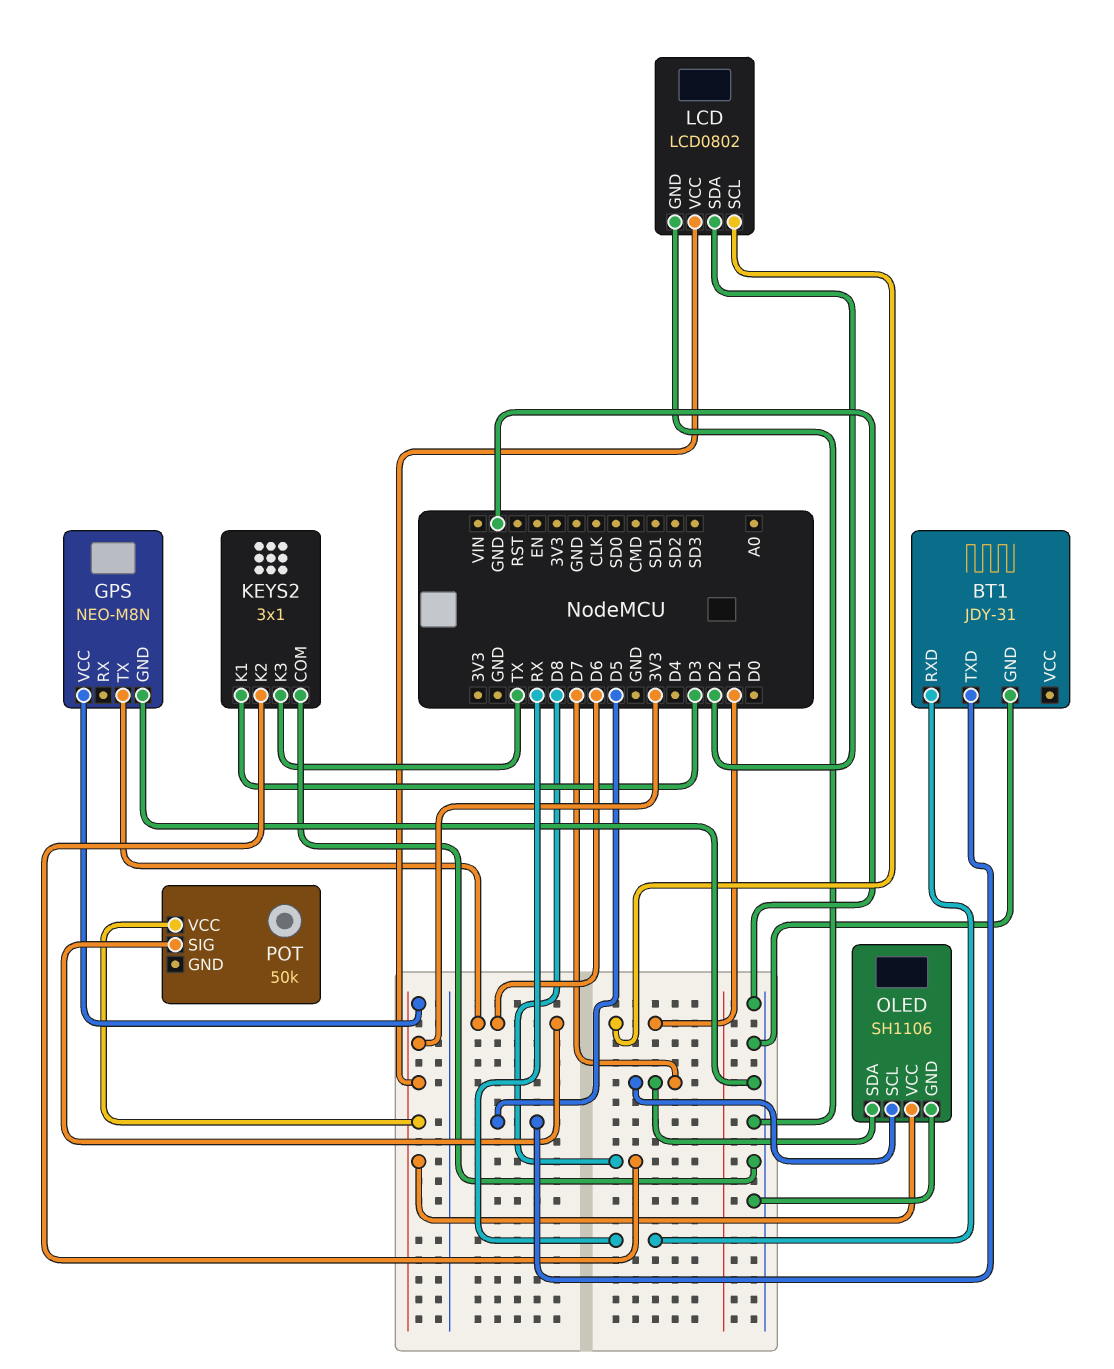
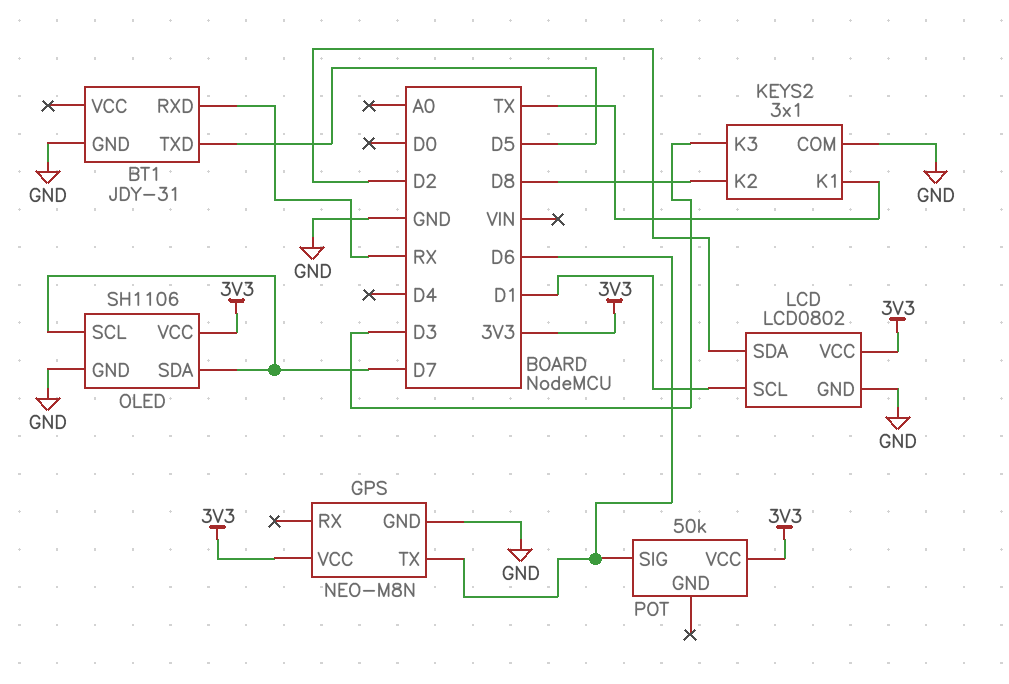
KEYS2 pin K1: D3 -> TX
KEYS2 pin K3: TX -> D3

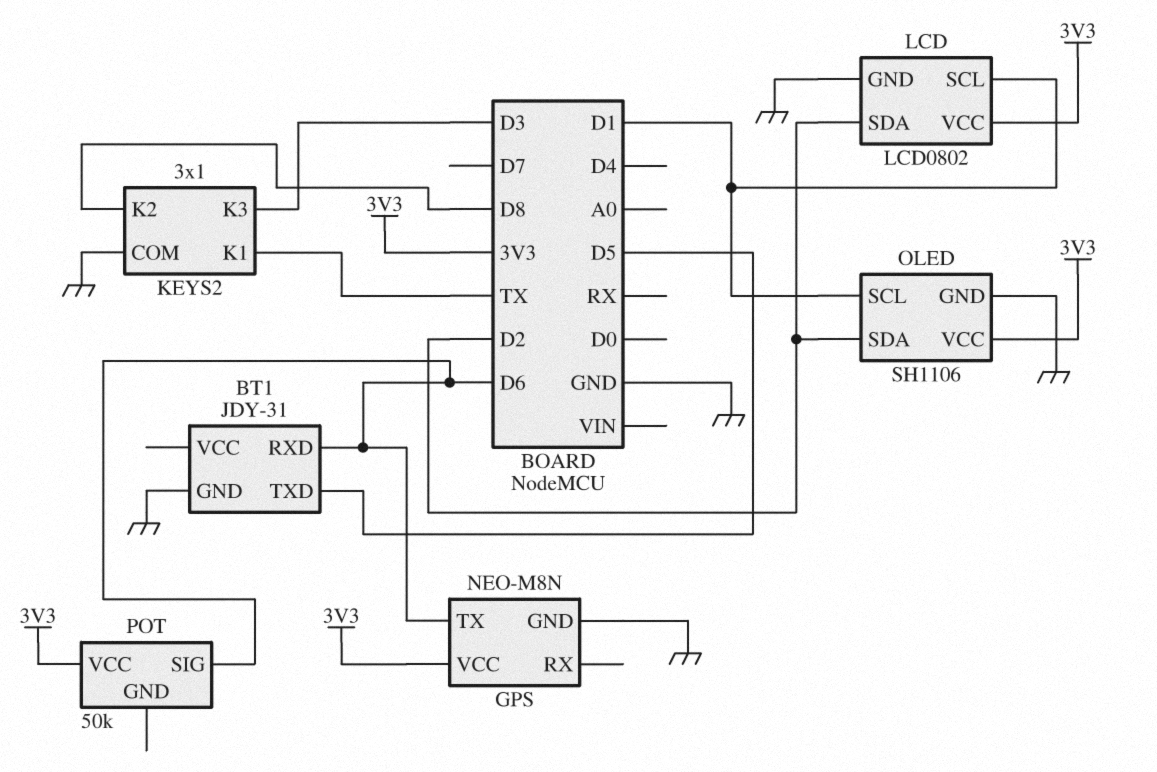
BT1 pin RXD: RX -> D6
OLED pin SCL: D7 -> D1
OLED pin SDA: D7 -> D2

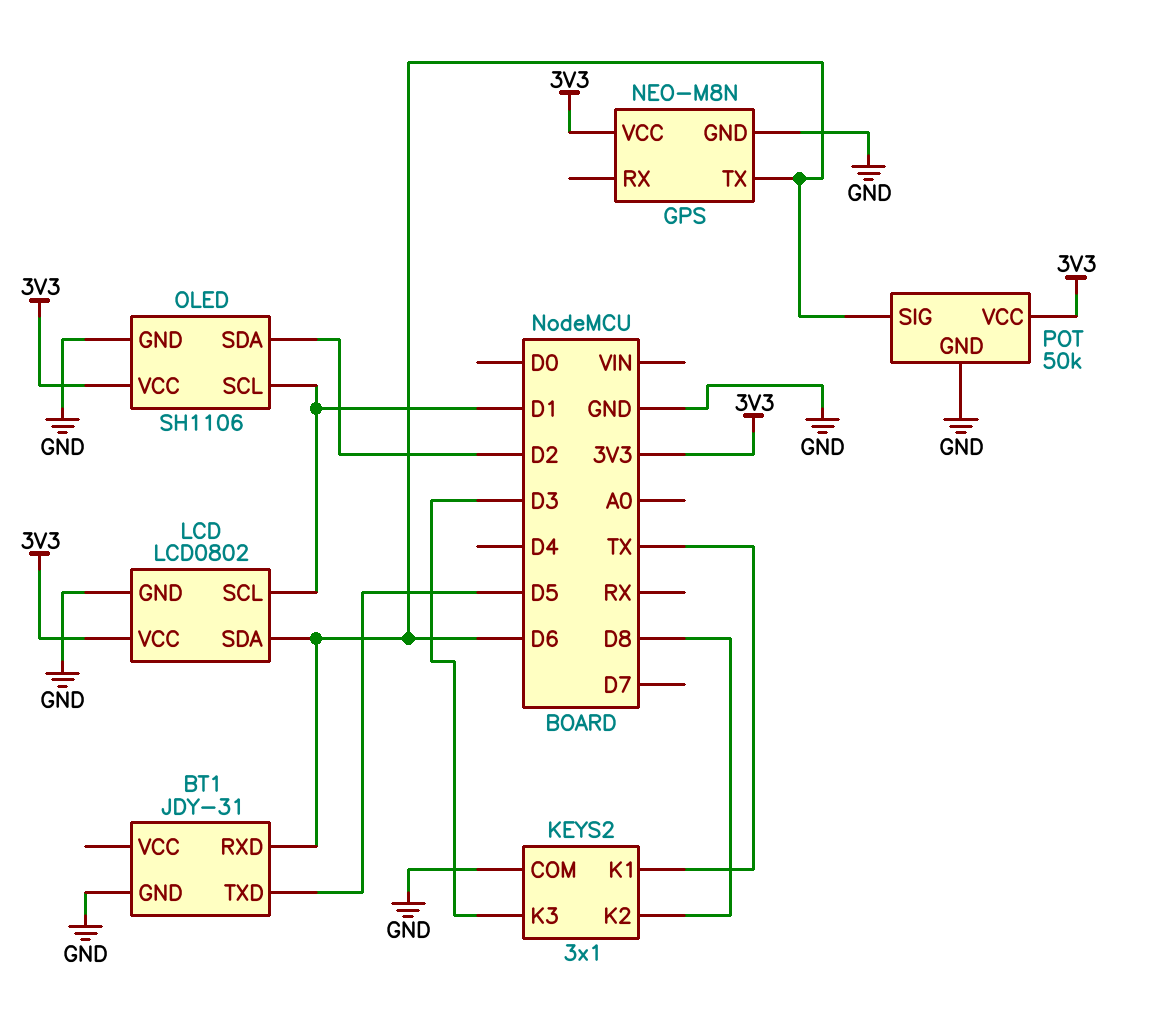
LCD pin SDA: D2 -> D6
POT pin GND: none -> GND

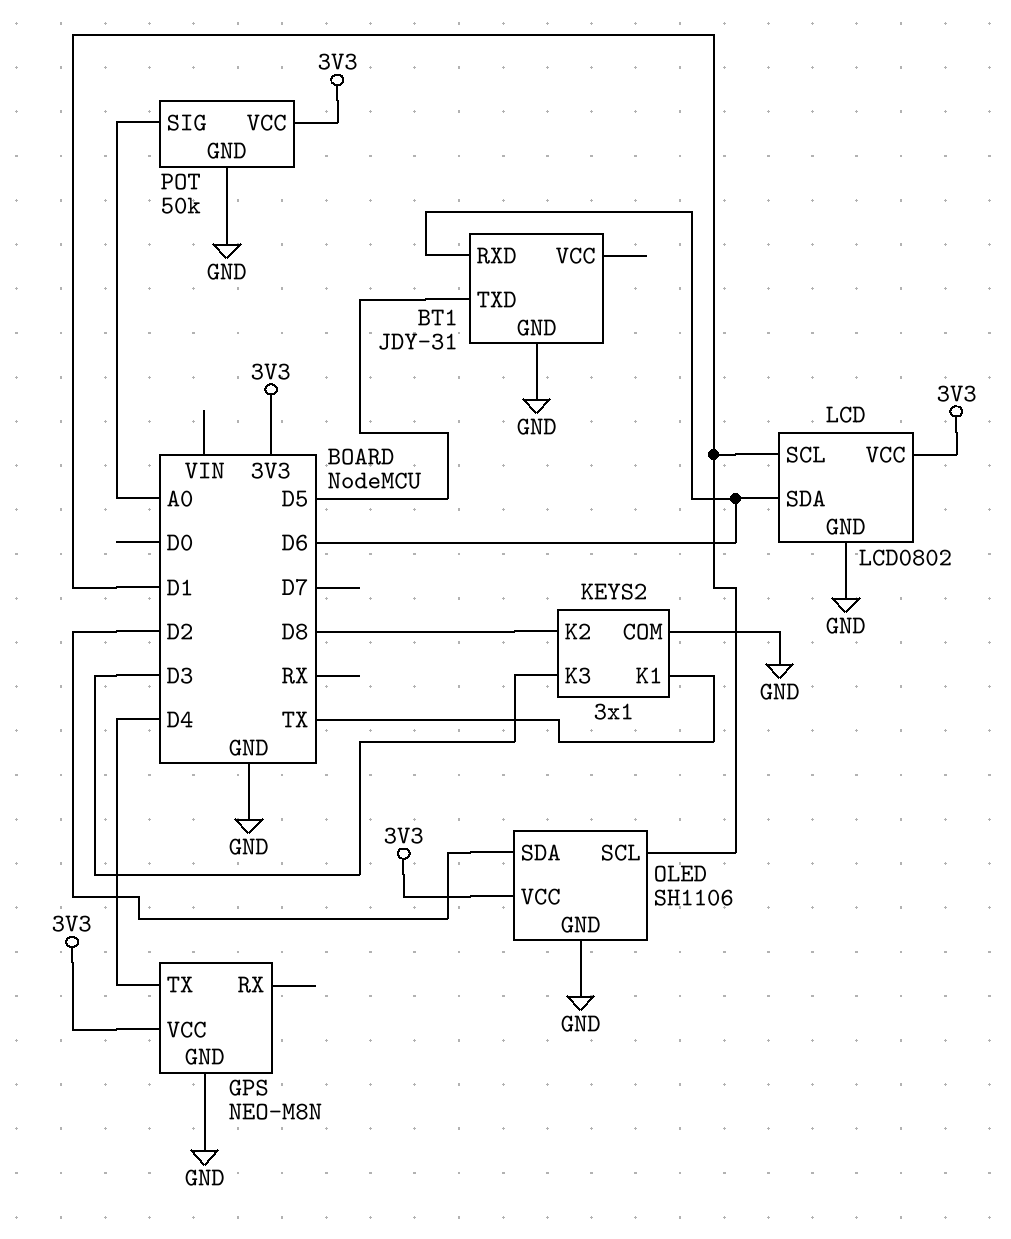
GPS pin TX: D6 -> D4
POT pin SIG: D6 -> A0

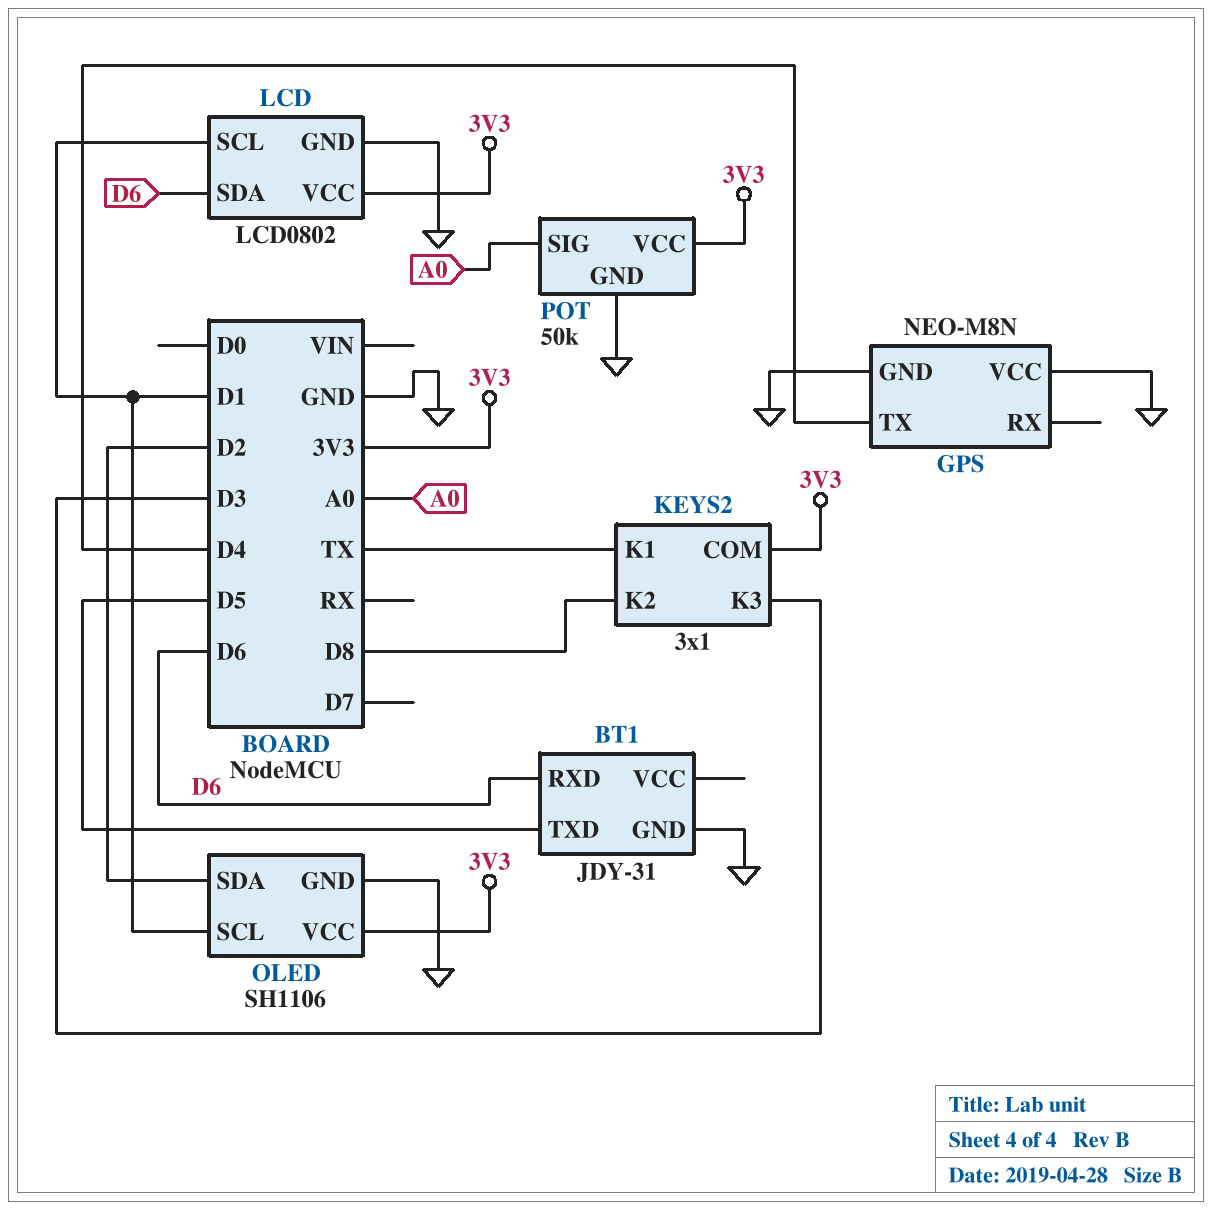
GPS pin VCC: 3V3 -> GND
KEYS2 pin COM: GND -> 3V3

